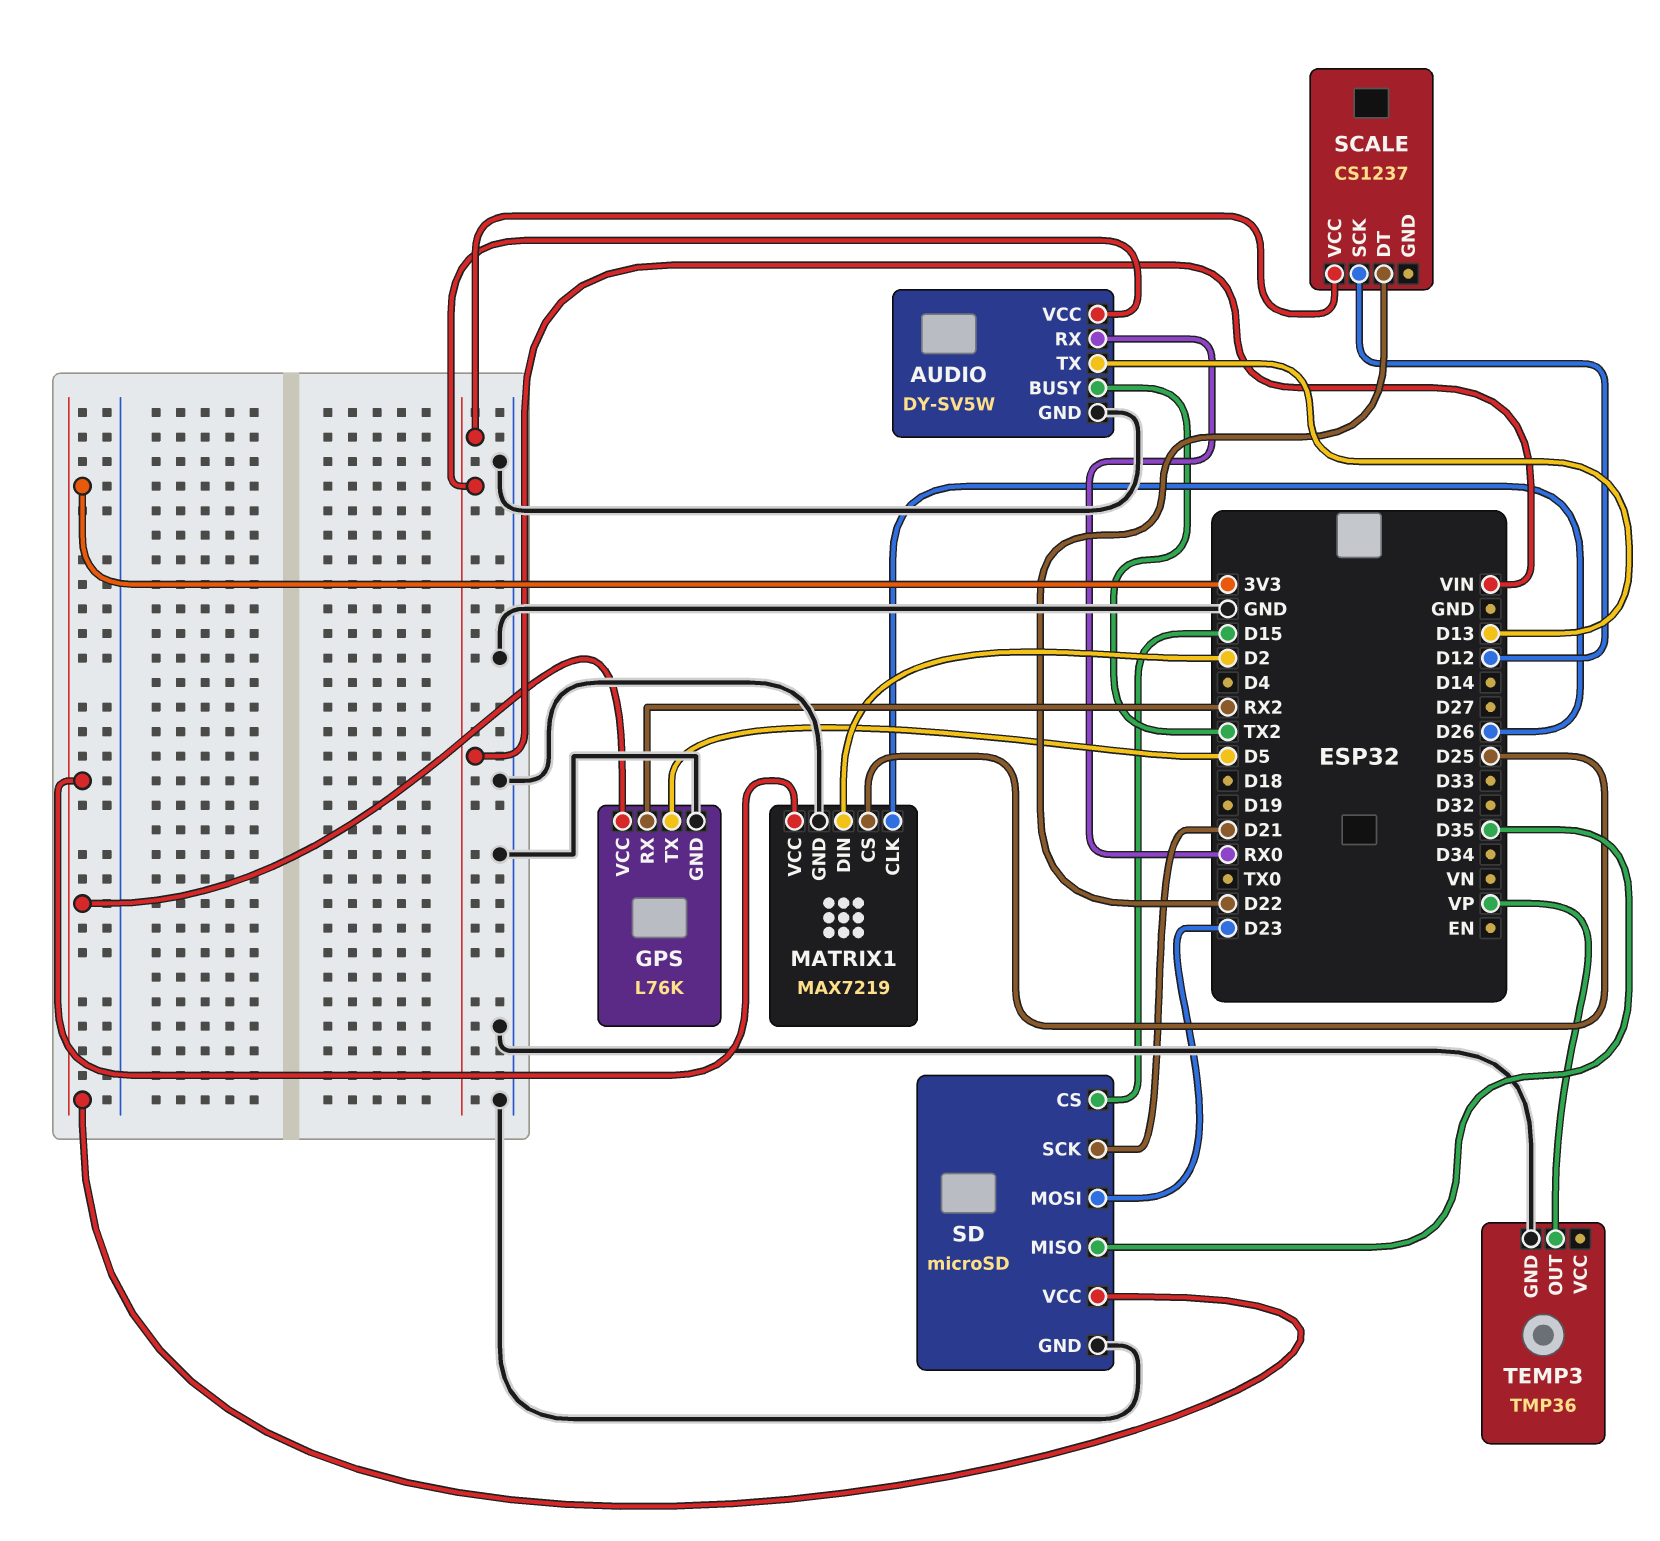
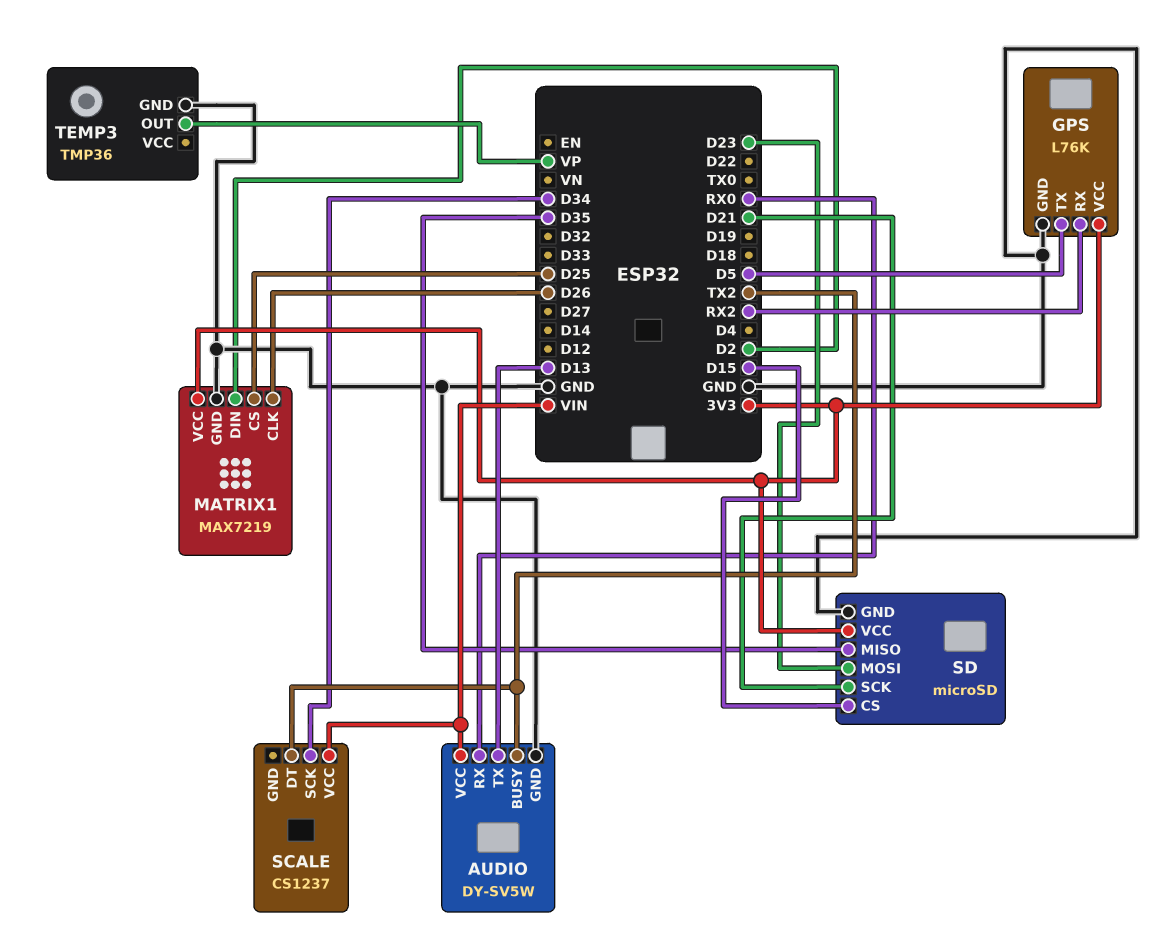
SCALE pin DT: D22 -> TX2
SCALE pin SCK: D12 -> D34

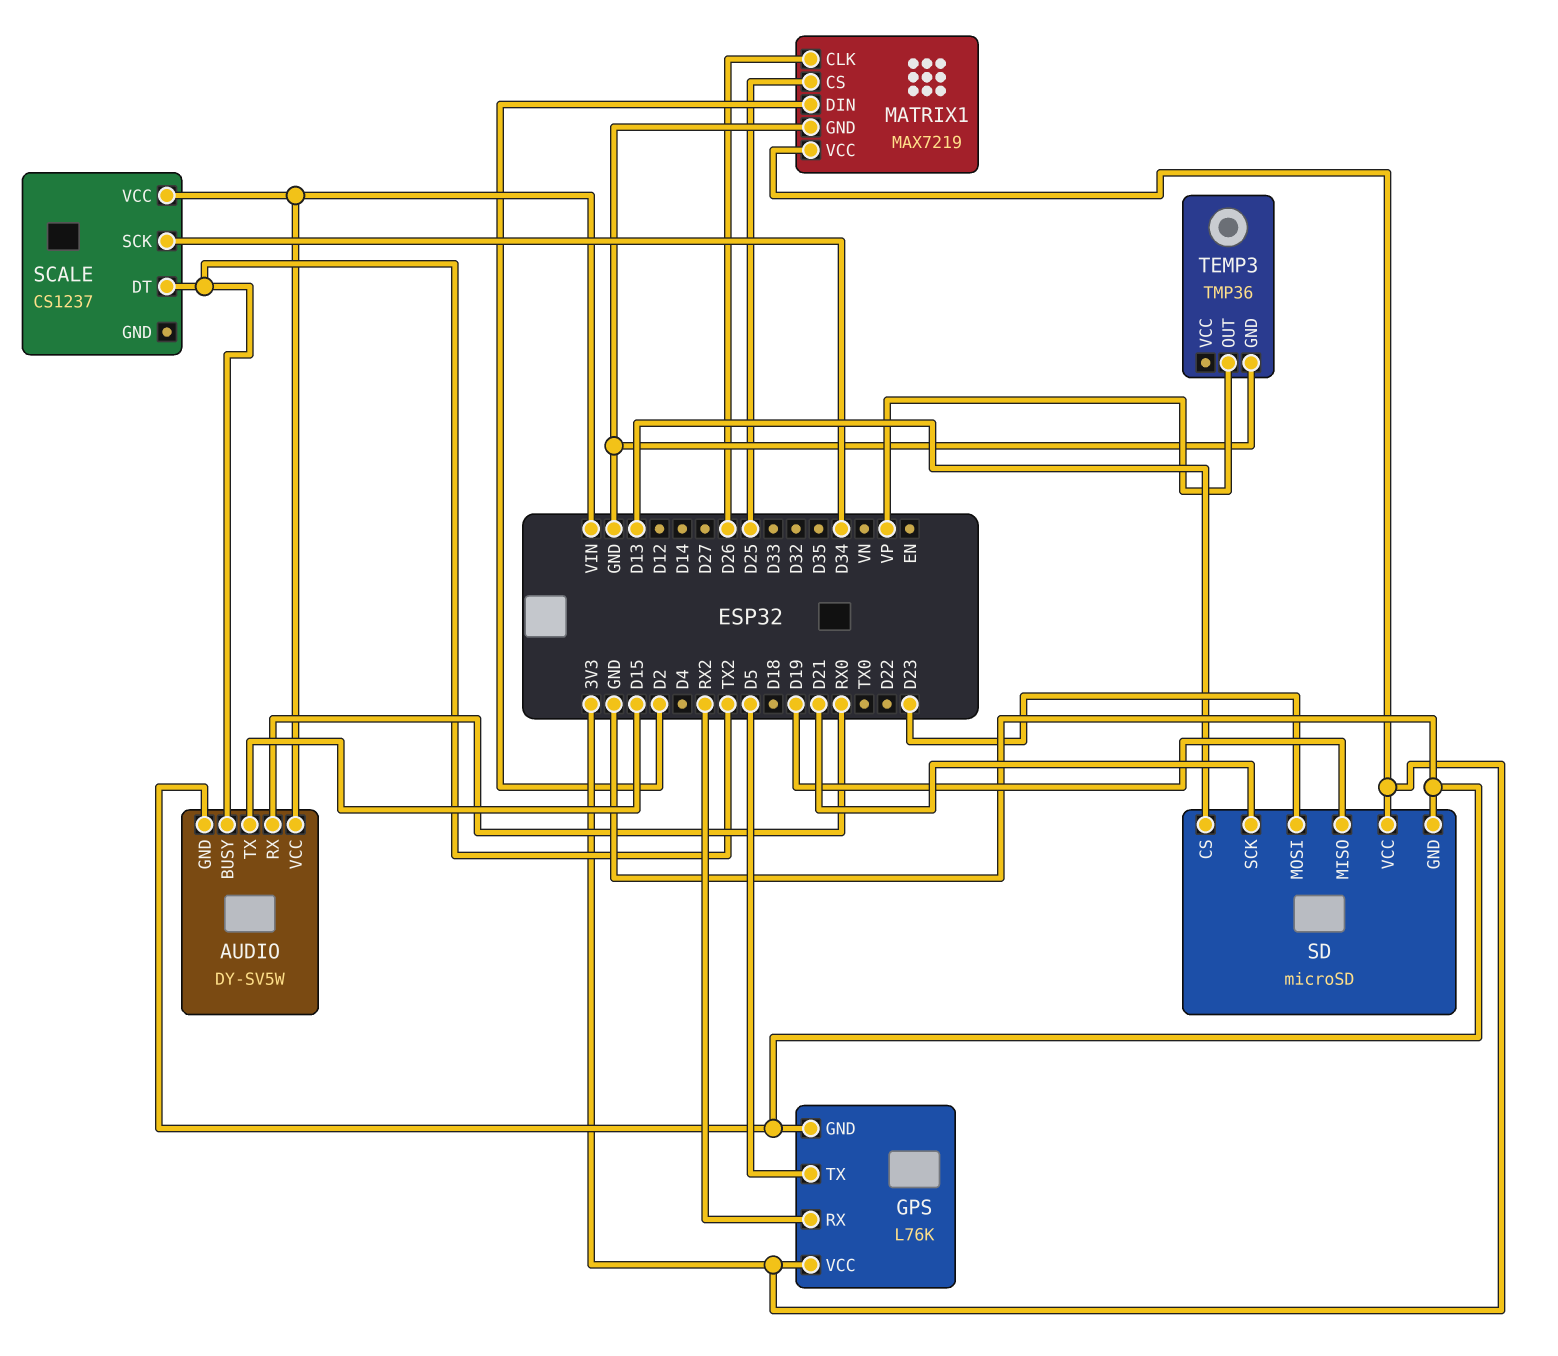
AUDIO pin TX: D13 -> D15
SD pin CS: D15 -> D13
SD pin MISO: D35 -> D19

